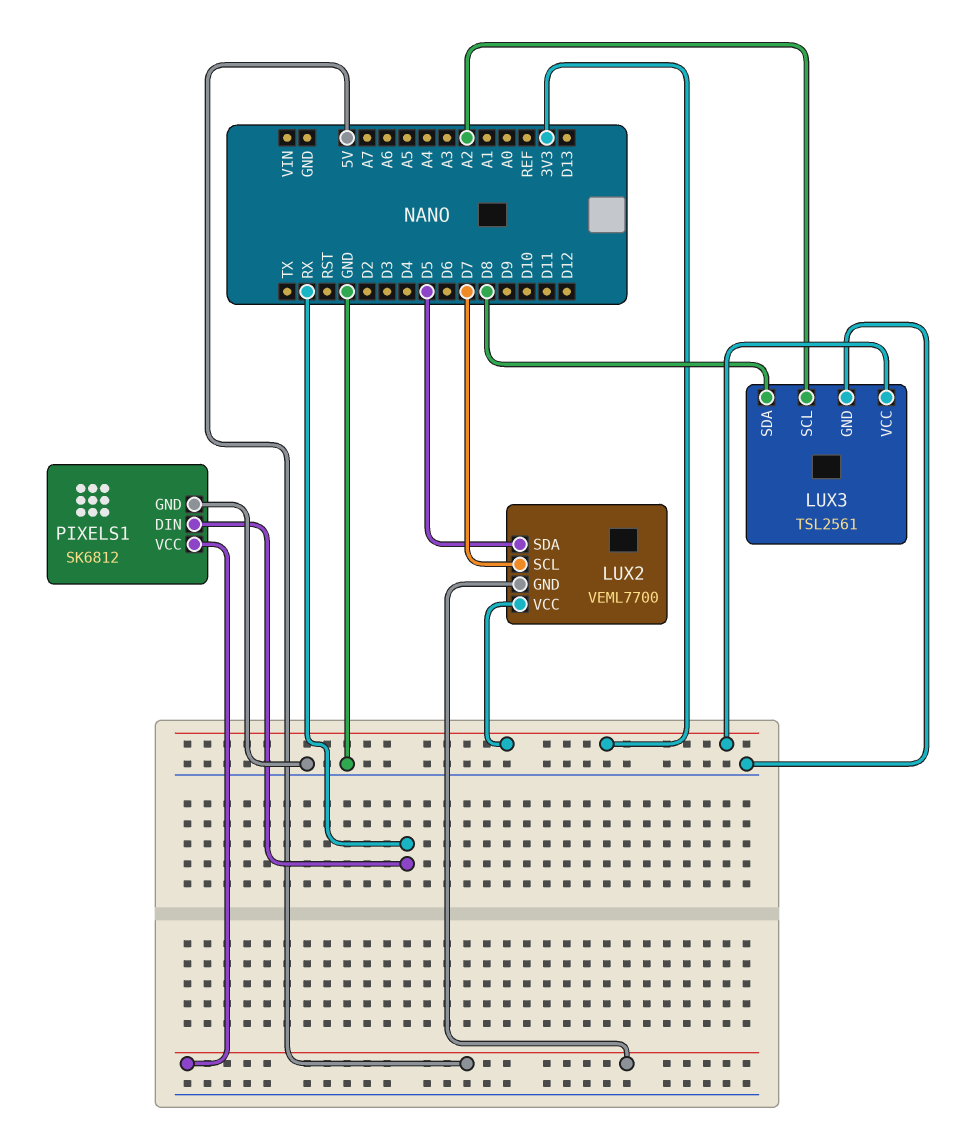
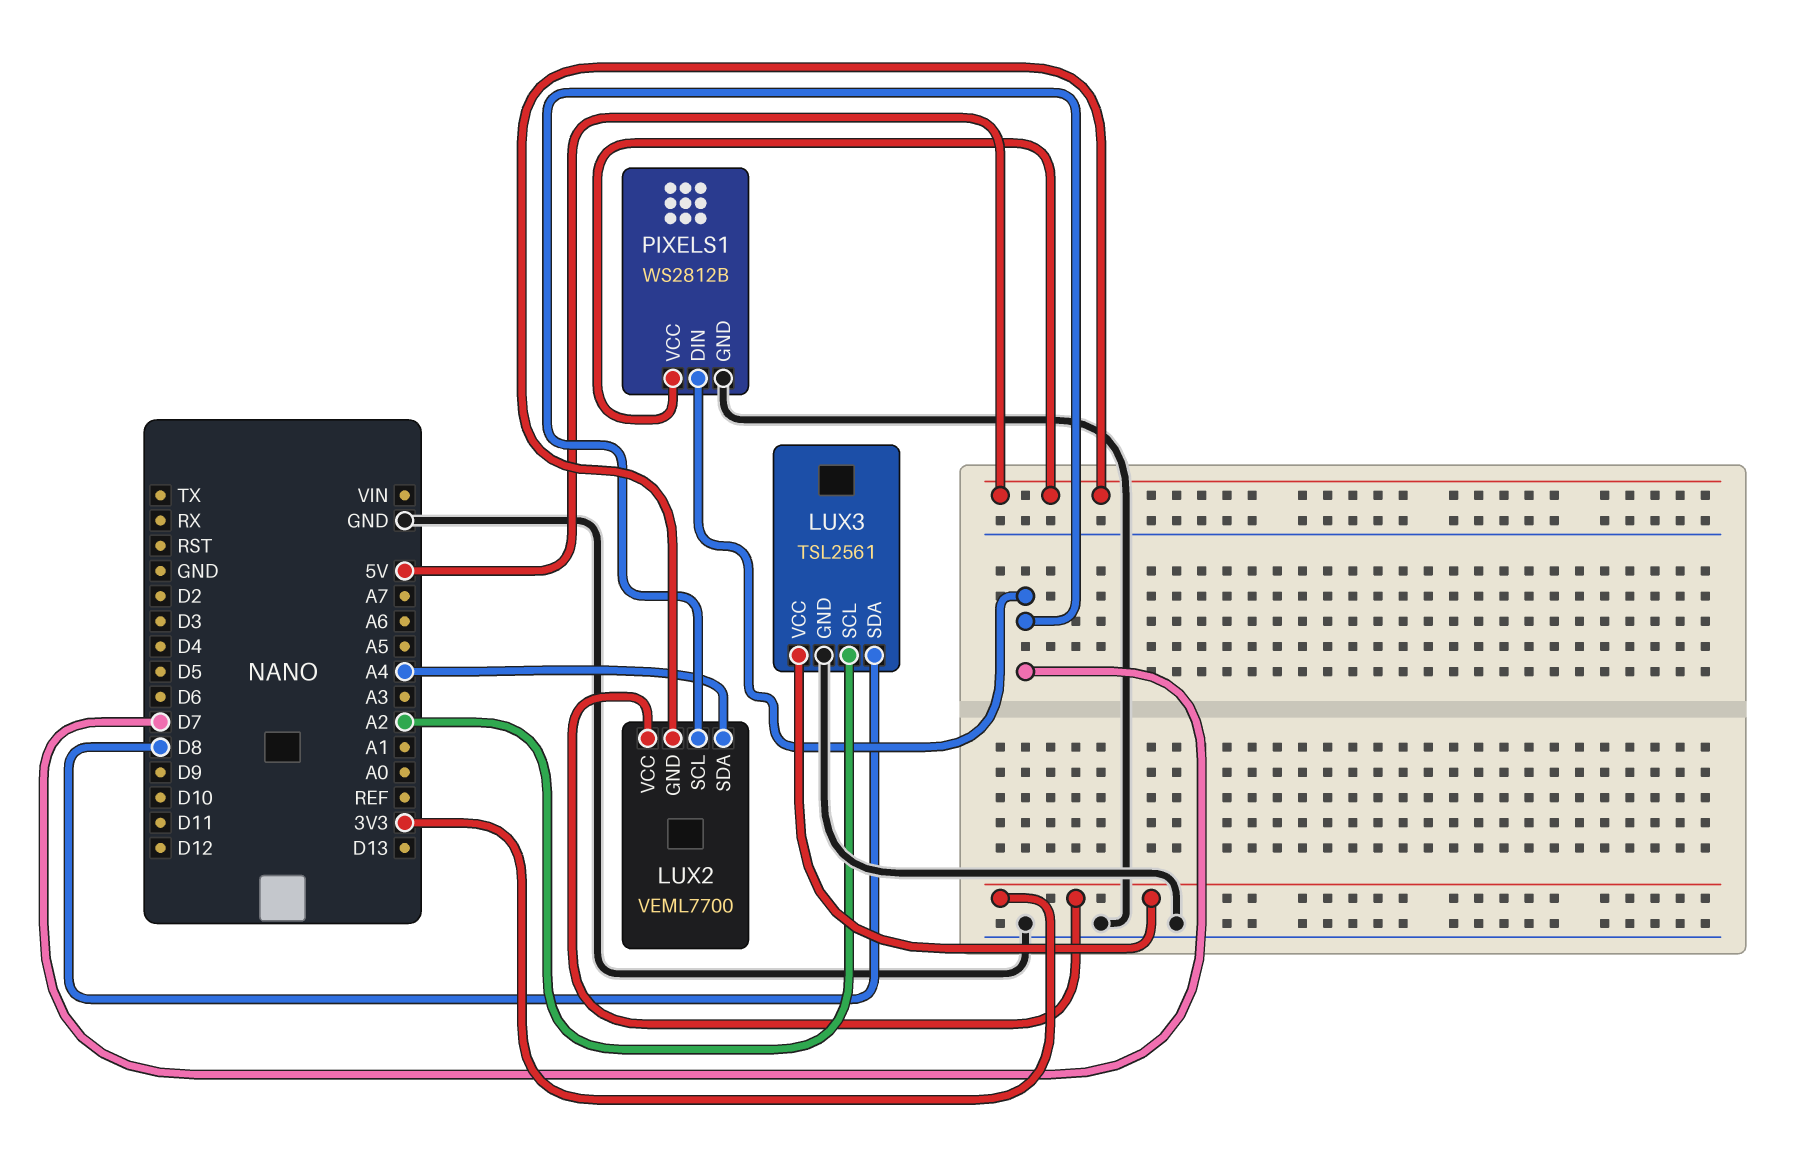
LUX2 pin SDA: D5 -> A4
PIXELS1: SK6812 -> WS2812B
PIXELS1 pin DIN: RX -> D7

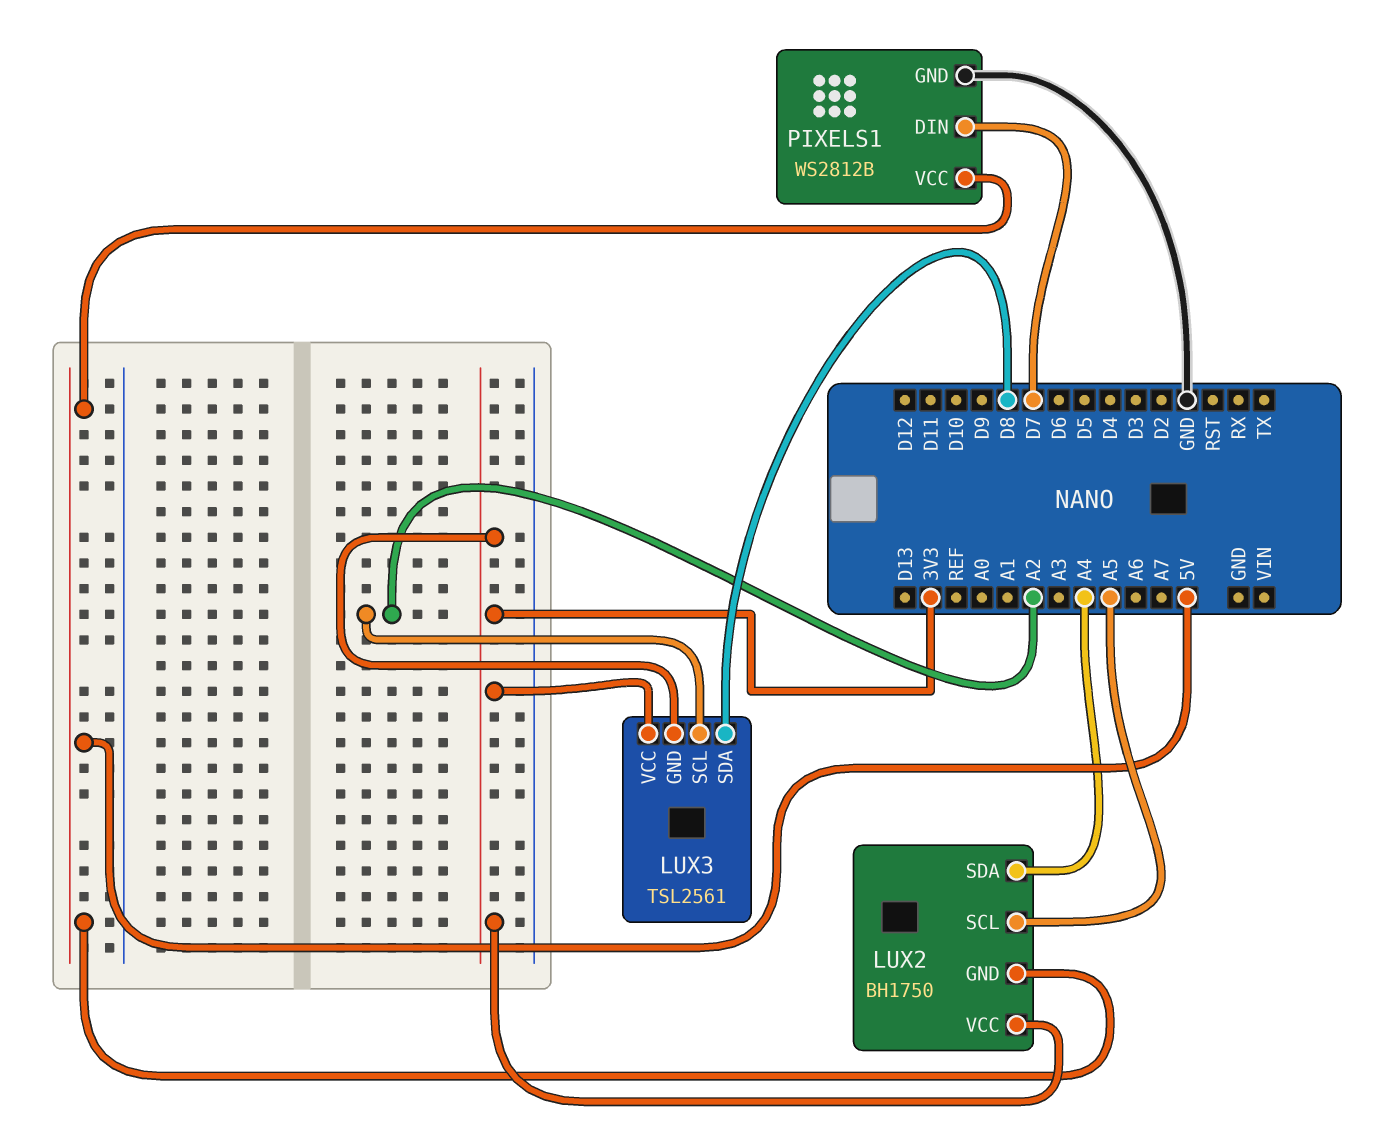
LUX2: VEML7700 -> BH1750
LUX2 pin SCL: D7 -> A5
LUX3 pin GND: GND -> 3V3

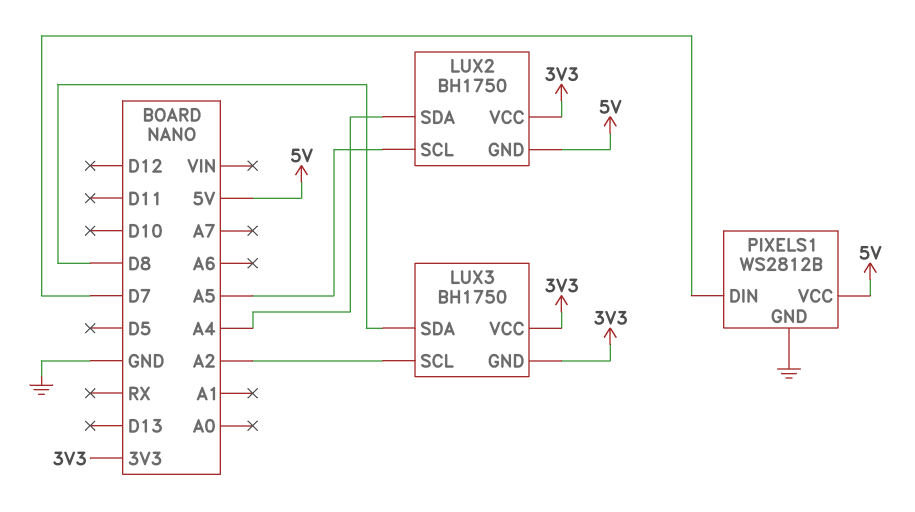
LUX3: TSL2561 -> BH1750

